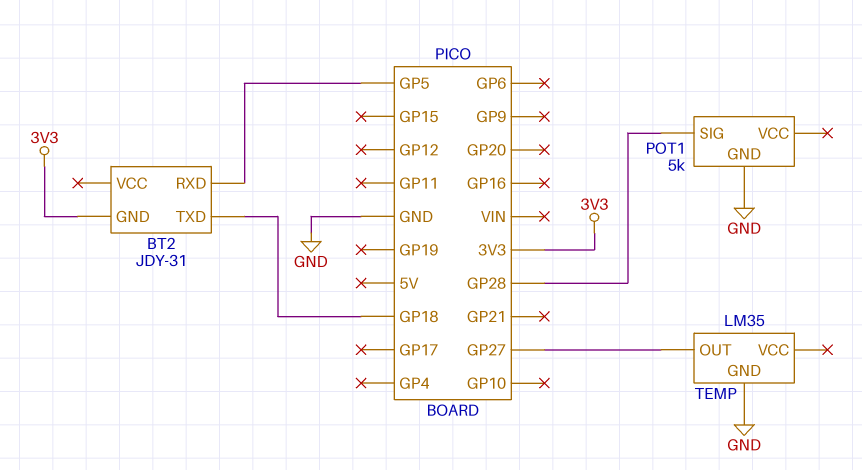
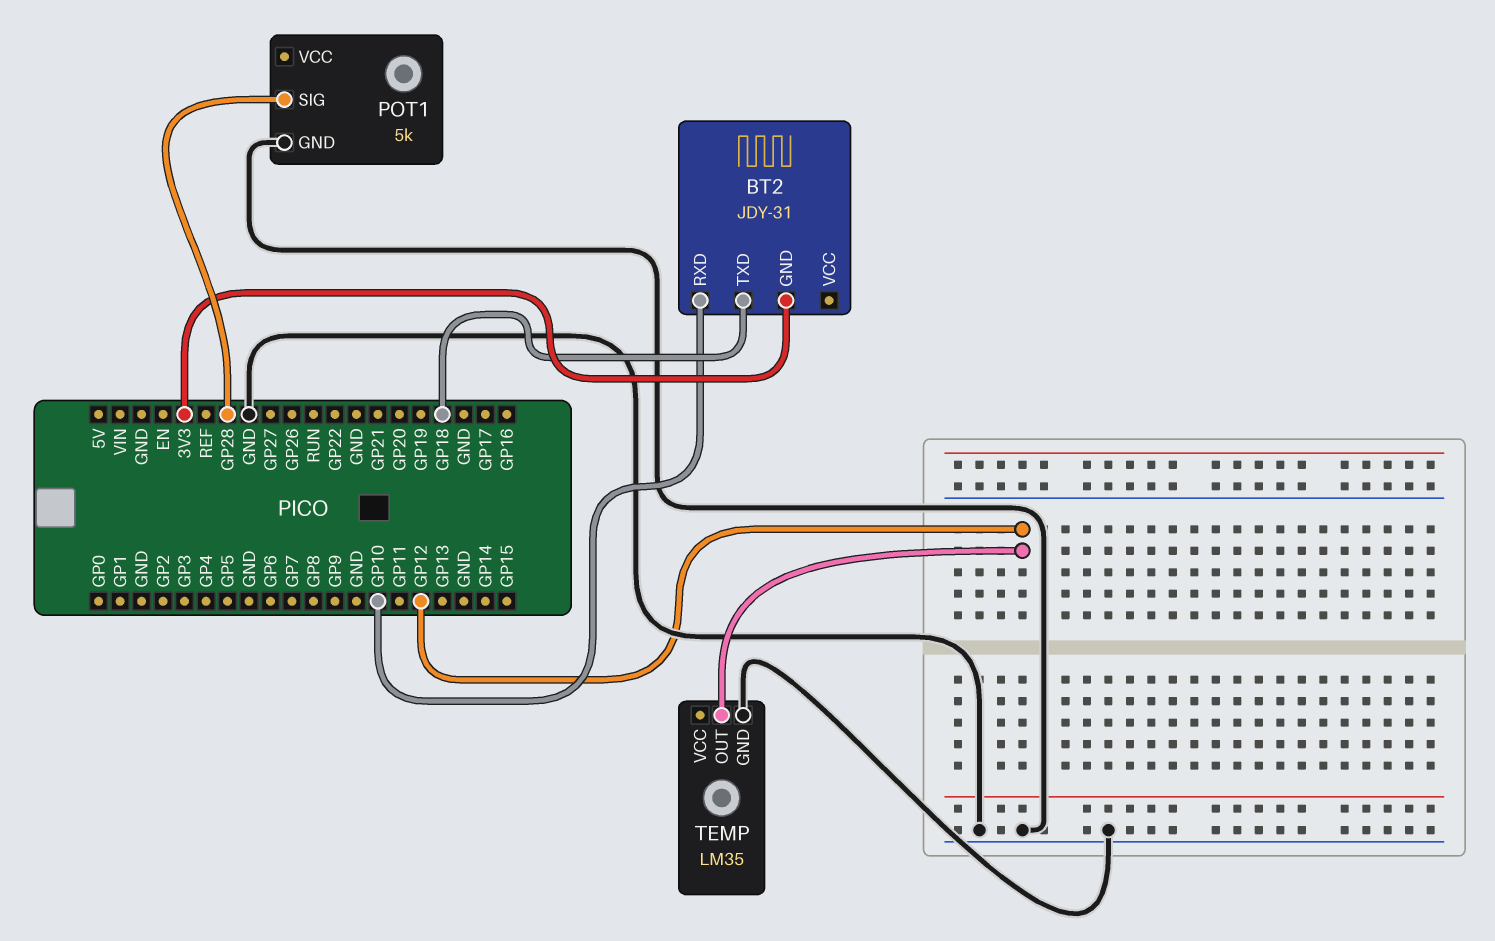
BT2 pin RXD: GP5 -> GP10
TEMP pin OUT: GP27 -> GP12

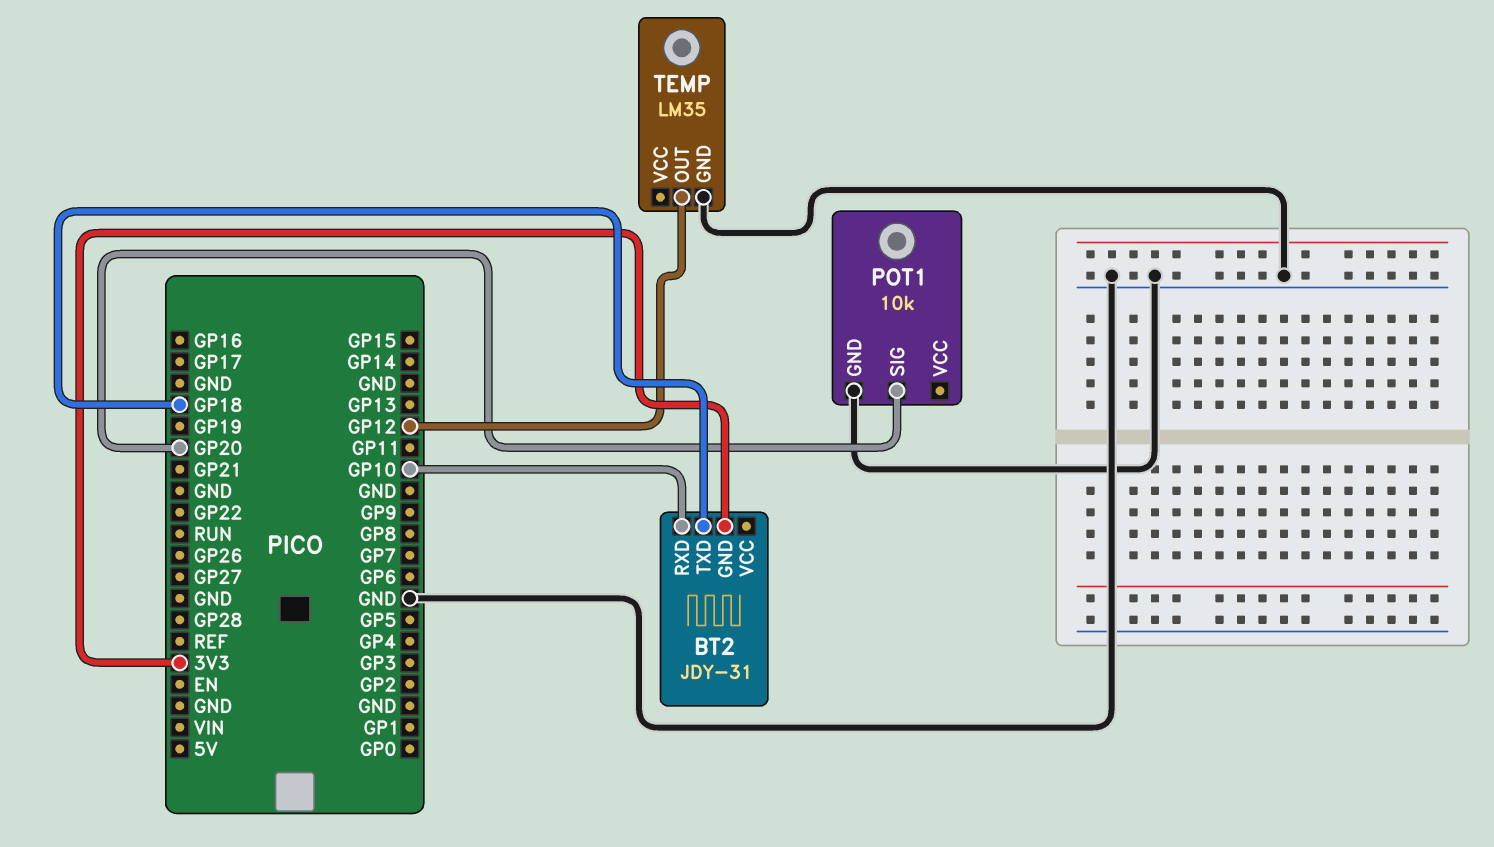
POT1: 5k -> 10k
POT1 pin SIG: GP28 -> GP20

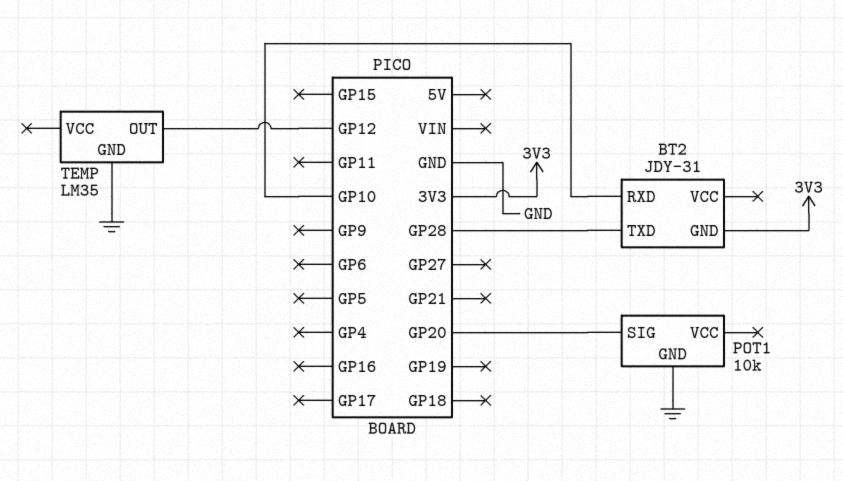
BT2 pin TXD: GP18 -> GP28

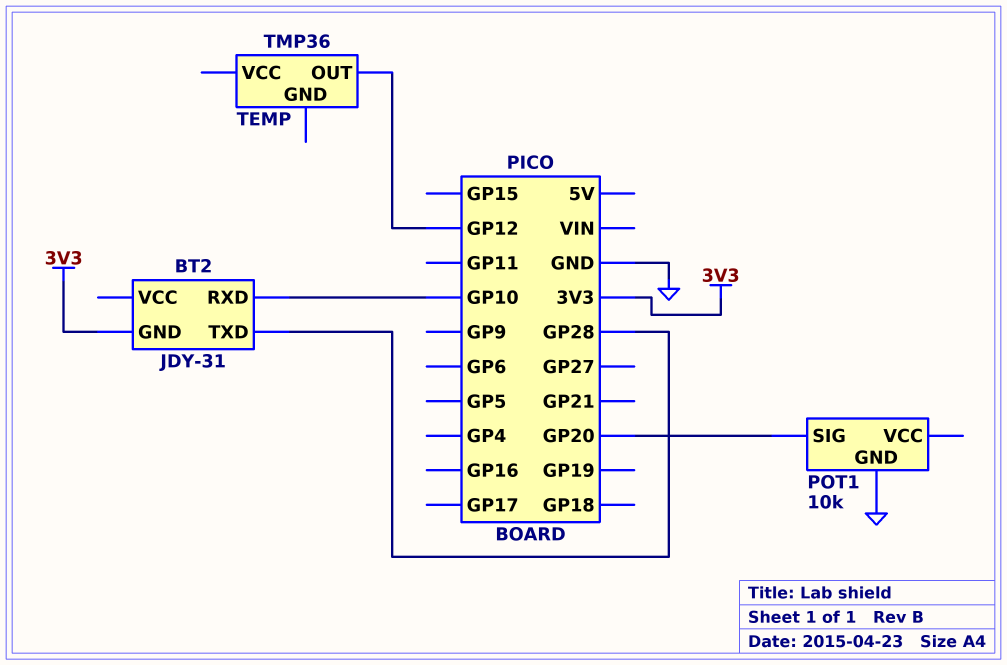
TEMP: LM35 -> TMP36
TEMP pin GND: GND -> none

